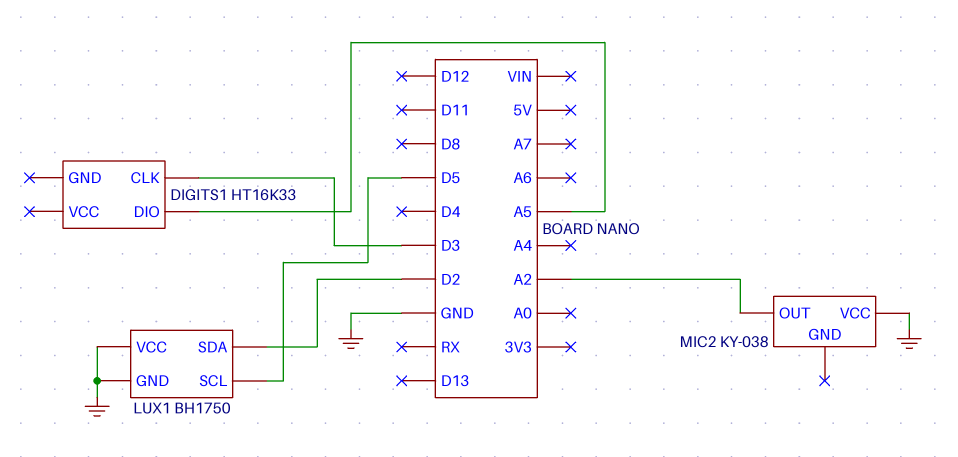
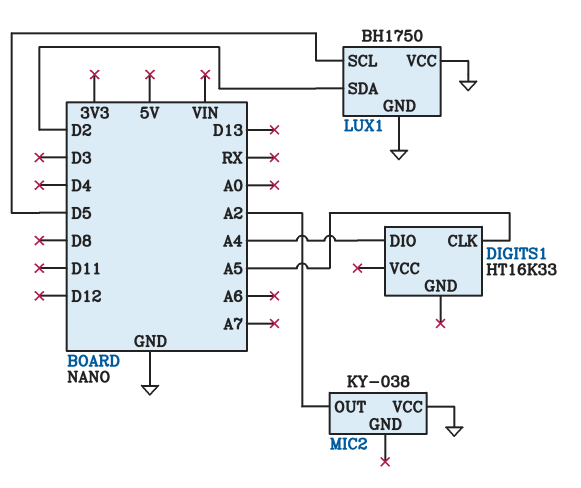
DIGITS1 pin CLK: D3 -> A5
DIGITS1 pin DIO: A5 -> A4

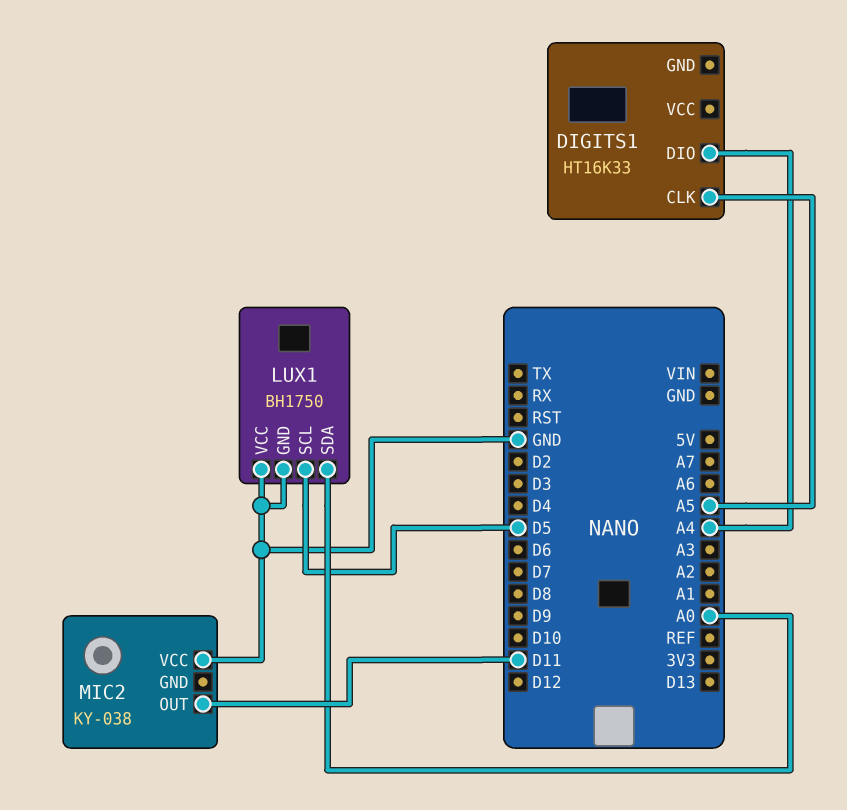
LUX1 pin SDA: D2 -> A0
MIC2 pin OUT: A2 -> D11

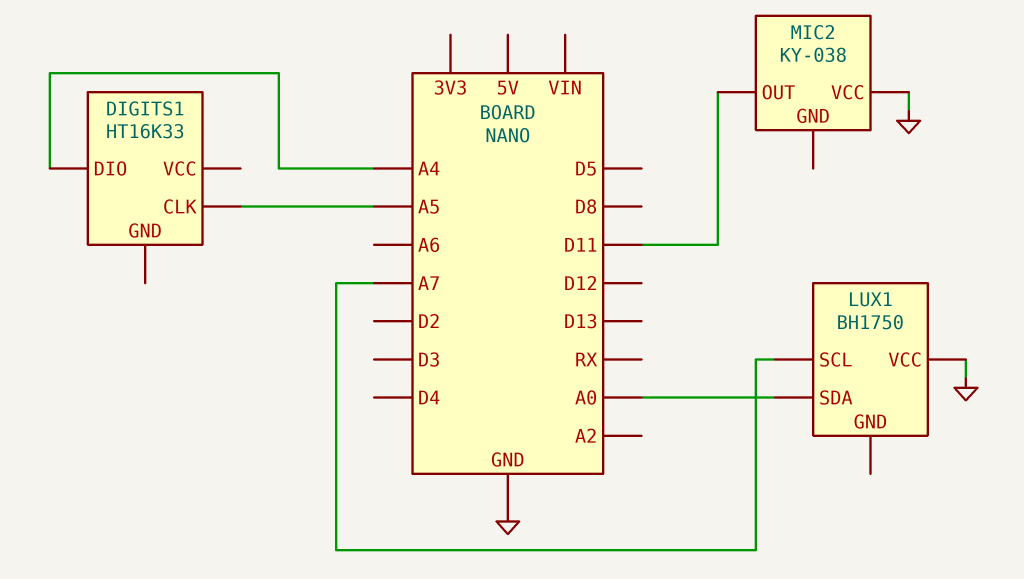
LUX1 pin GND: GND -> none
LUX1 pin SCL: D5 -> A7

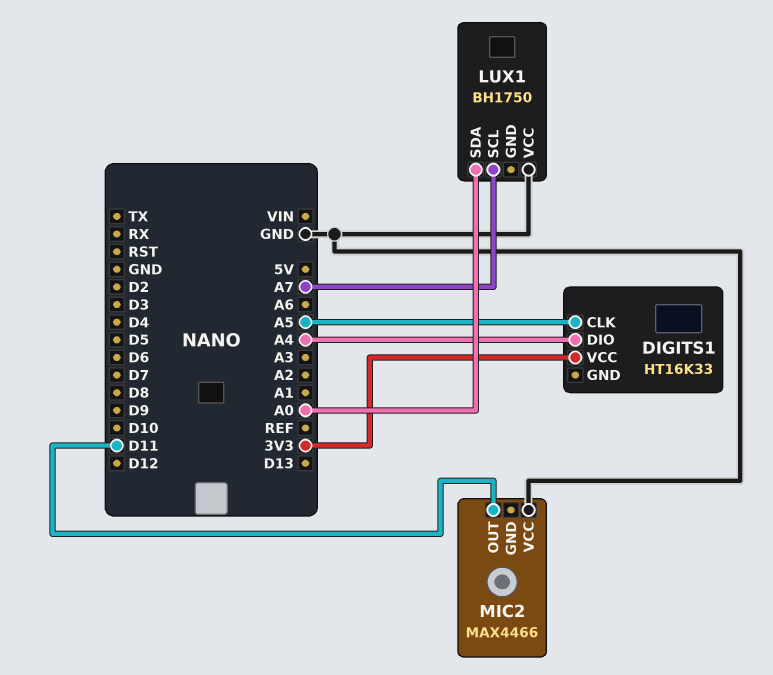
DIGITS1 pin VCC: none -> 3V3
MIC2: KY-038 -> MAX4466

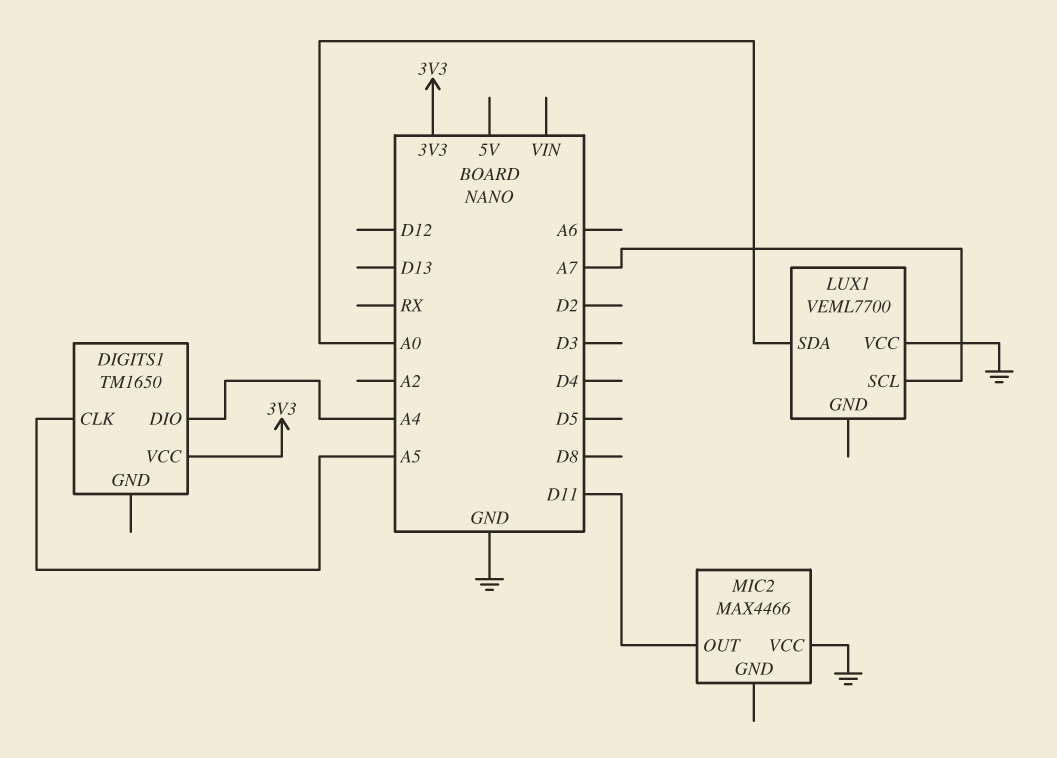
DIGITS1: HT16K33 -> TM1650
LUX1: BH1750 -> VEML7700

